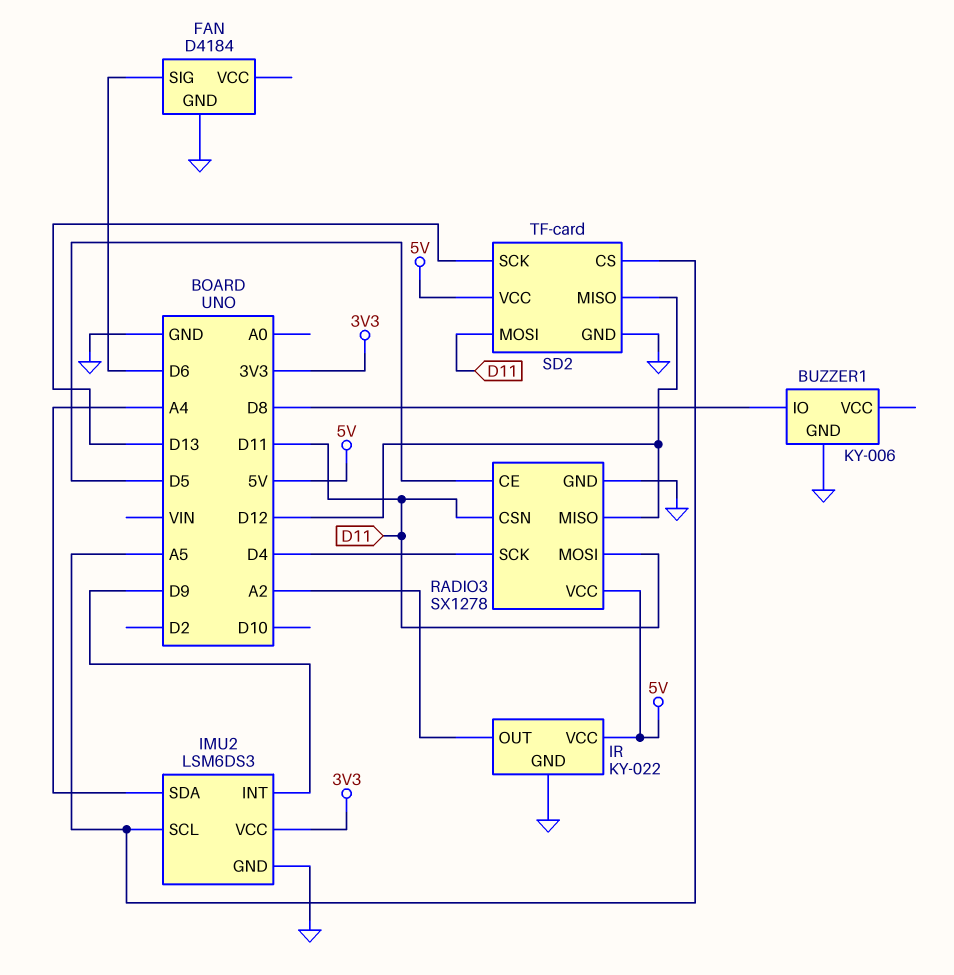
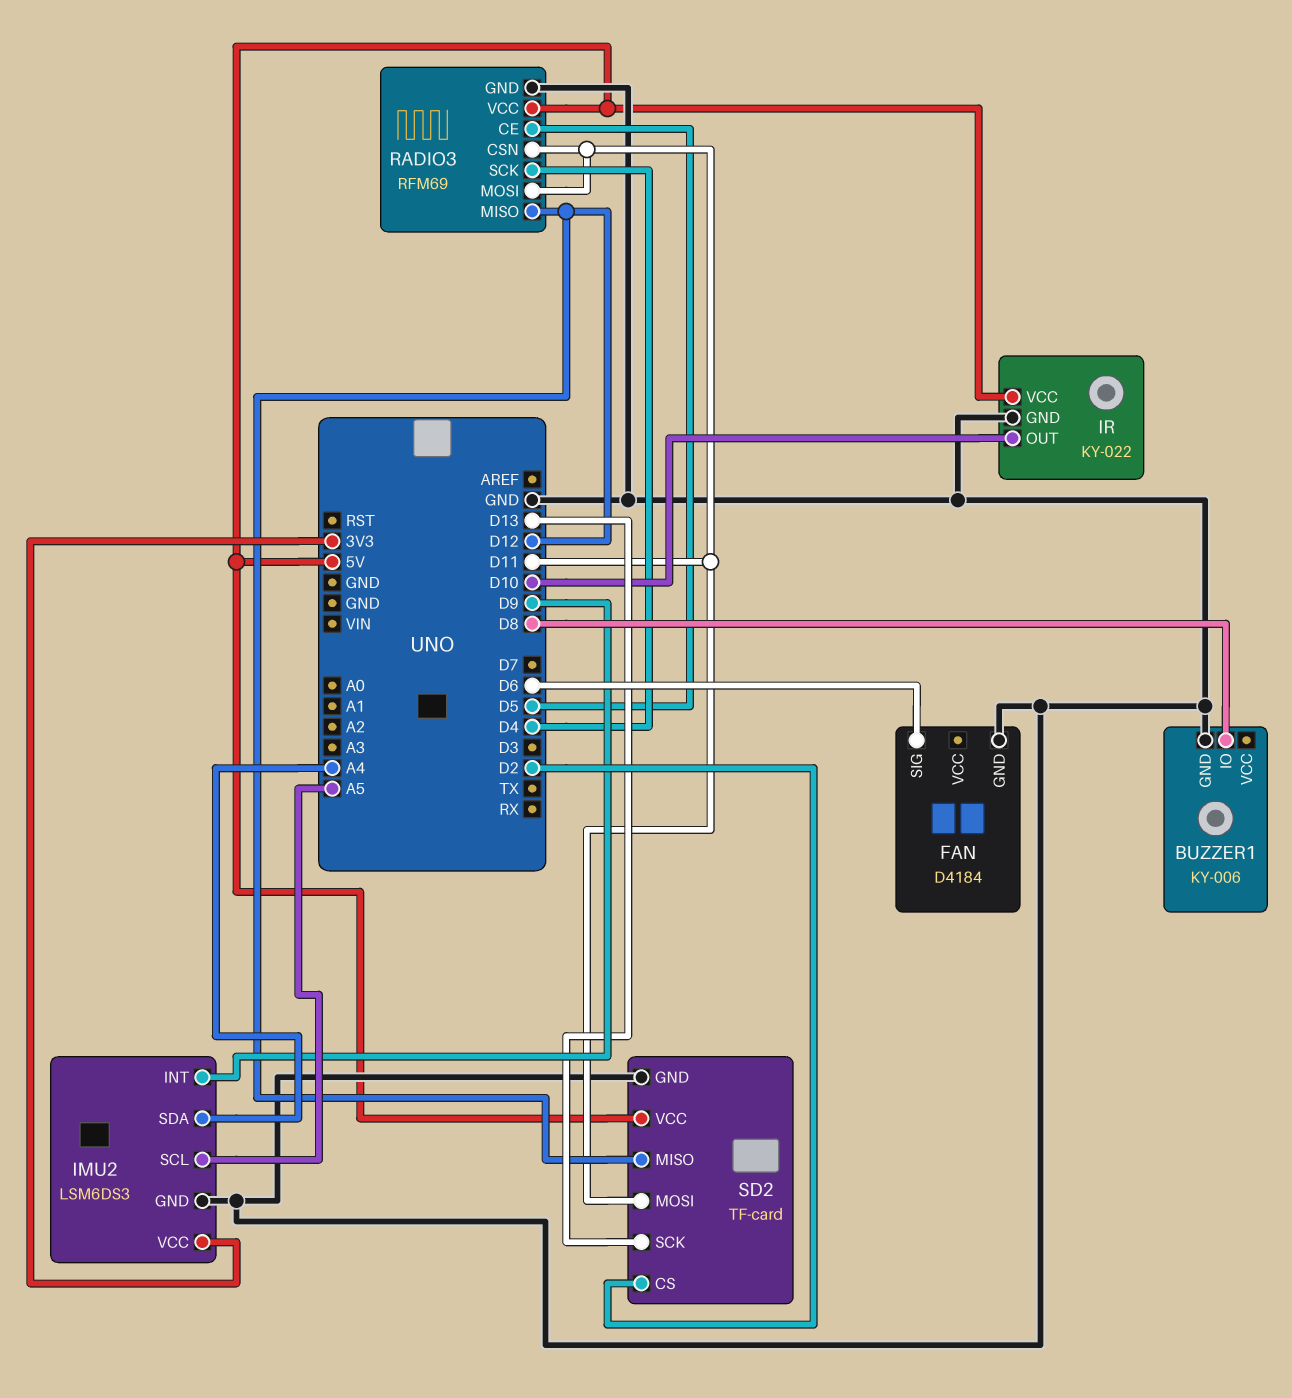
IR pin OUT: A2 -> D10
RADIO3: SX1278 -> RFM69
SD2 pin CS: A5 -> D2

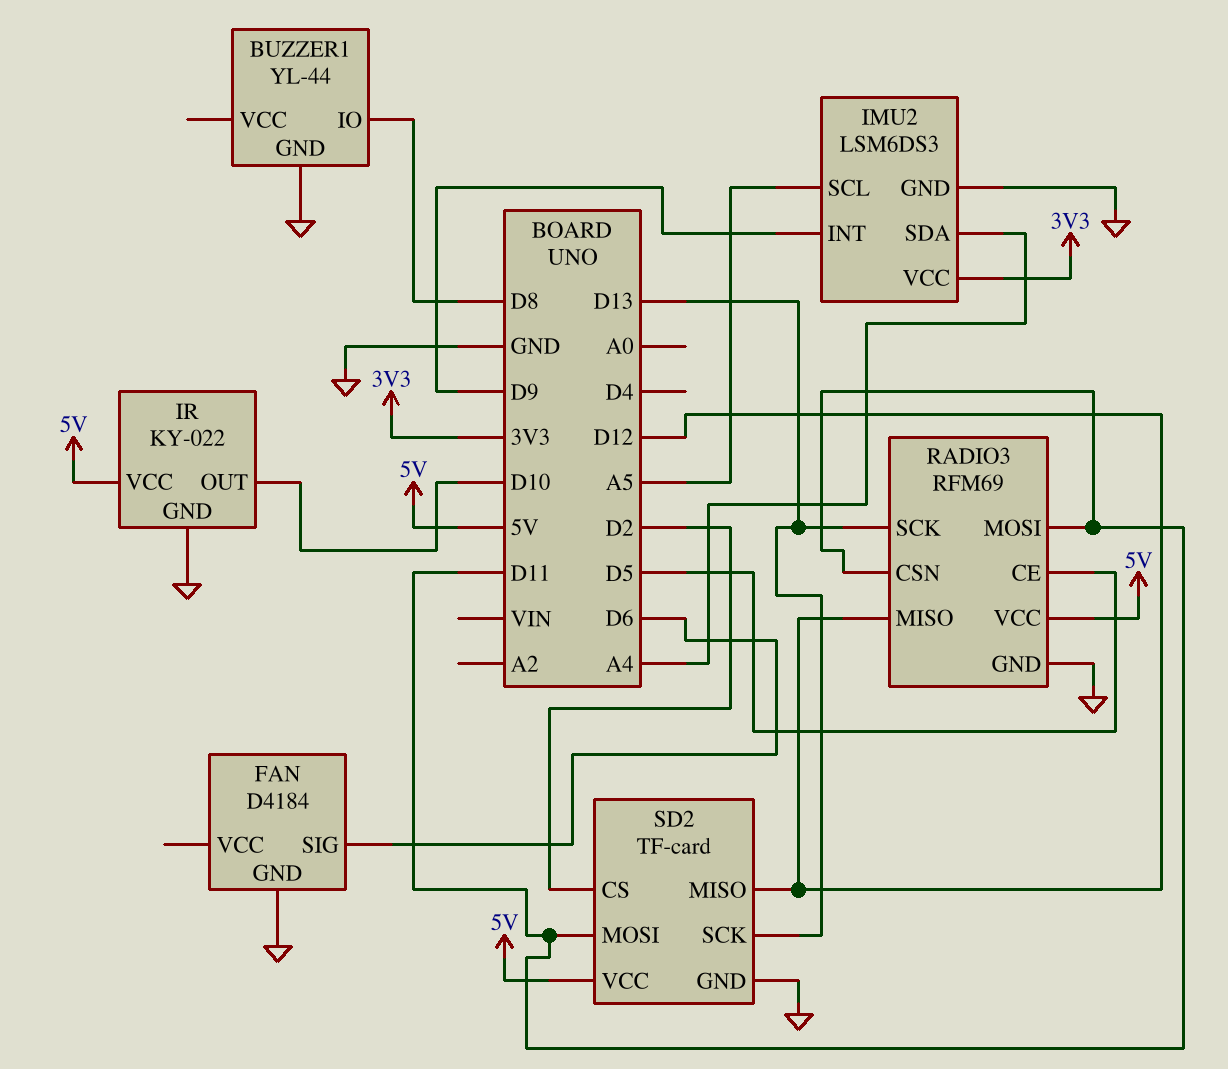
BUZZER1: KY-006 -> YL-44
RADIO3 pin SCK: D4 -> D13

